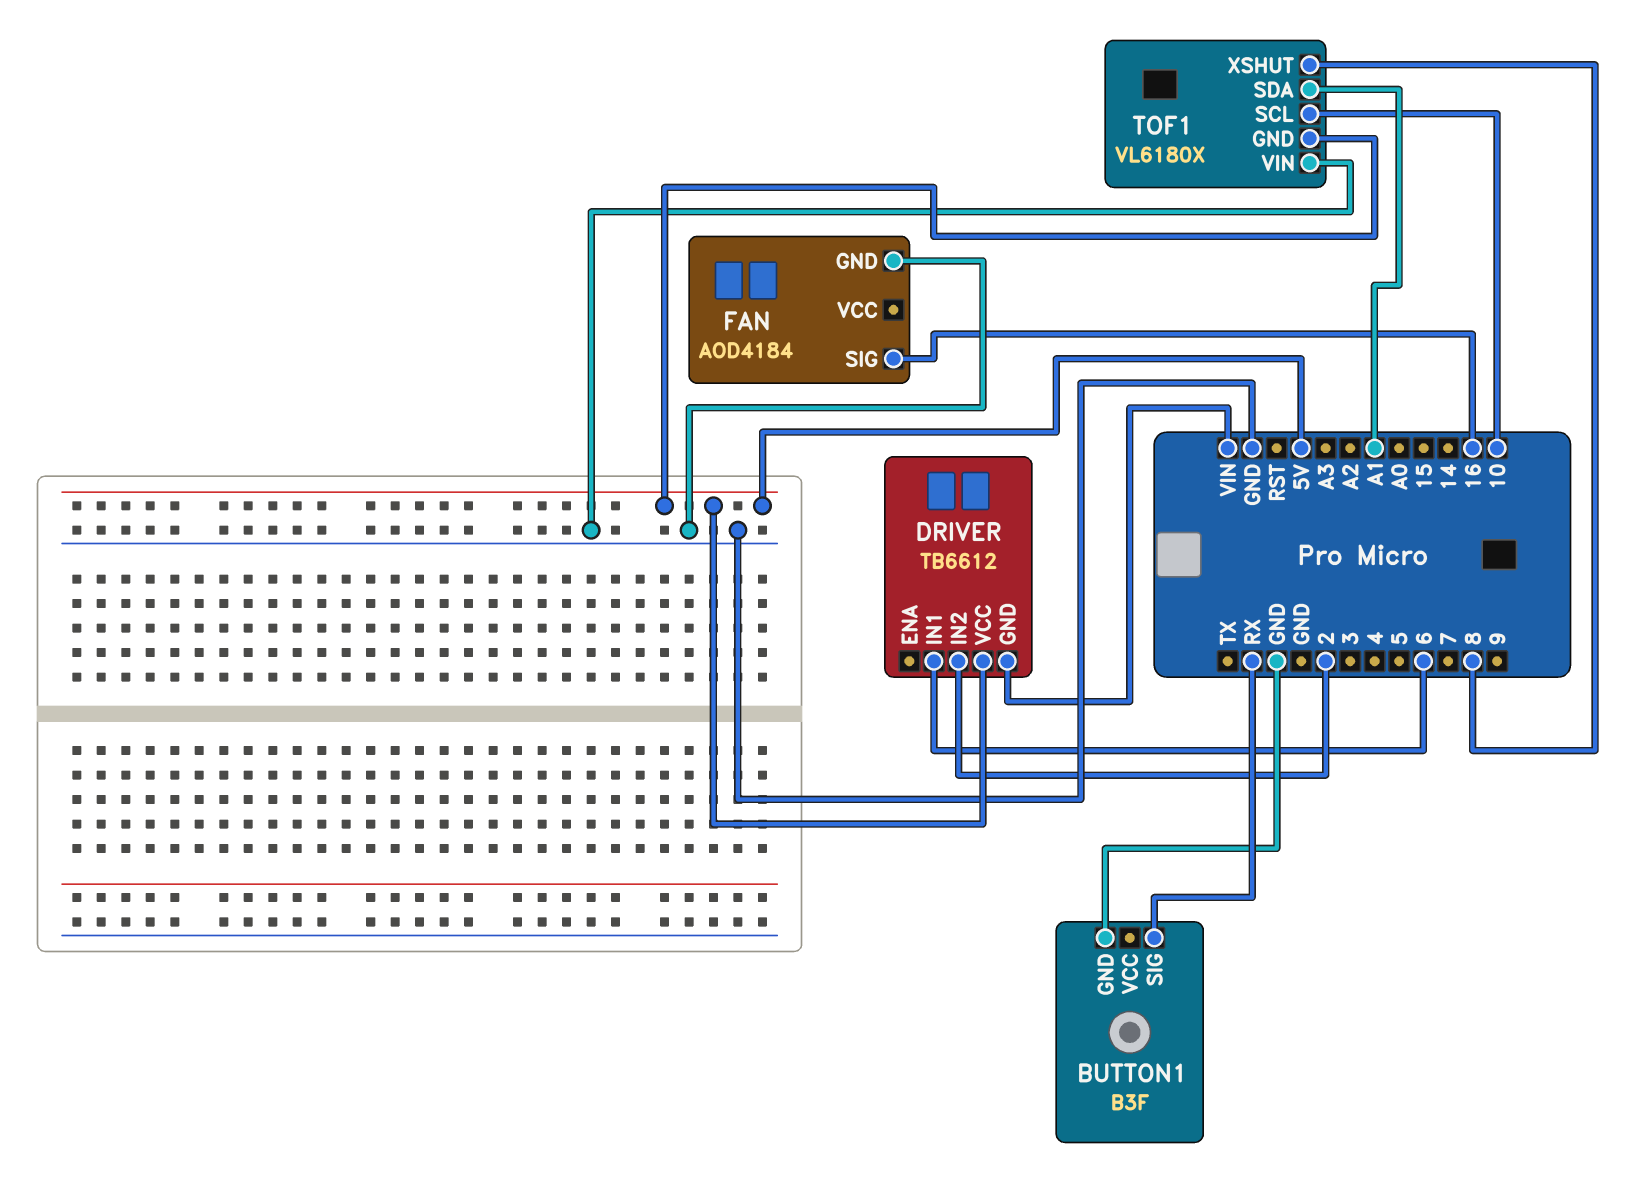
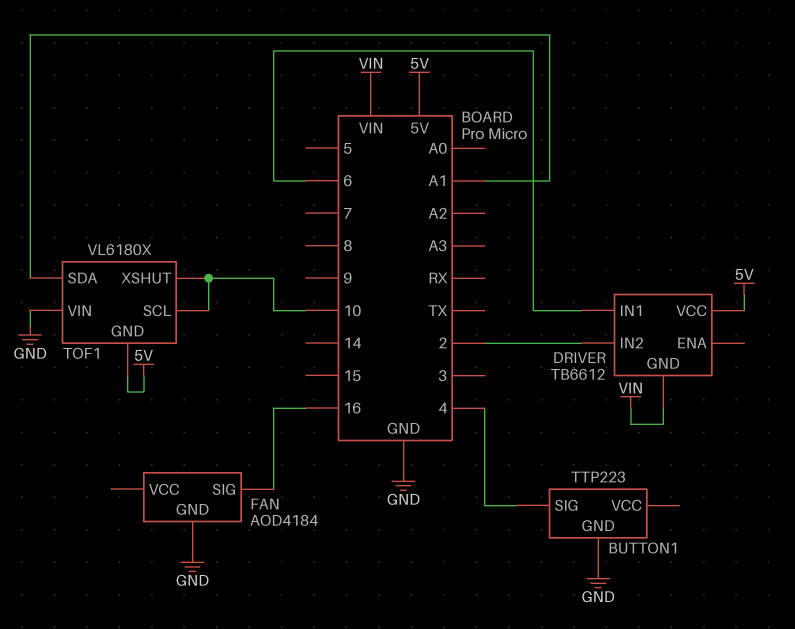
BUTTON1: B3F -> TTP223
BUTTON1 pin SIG: RX -> 4
TOF1 pin XSHUT: 8 -> 10

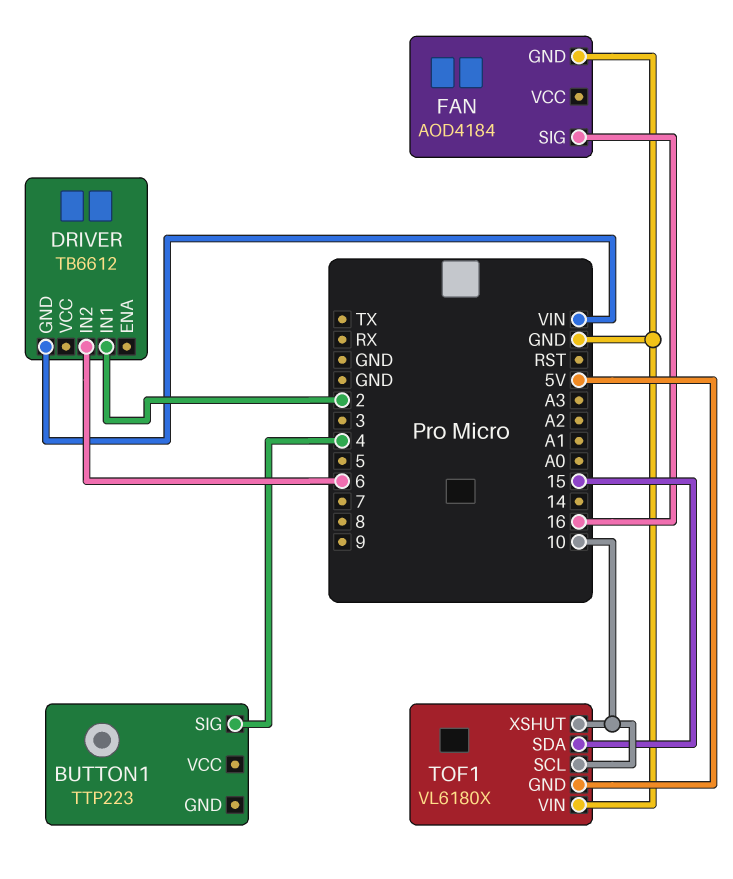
BUTTON1 pin GND: GND -> none
DRIVER pin IN1: 6 -> 2
DRIVER pin IN2: 2 -> 6
DRIVER pin VCC: 5V -> none
TOF1 pin SDA: A1 -> 15

